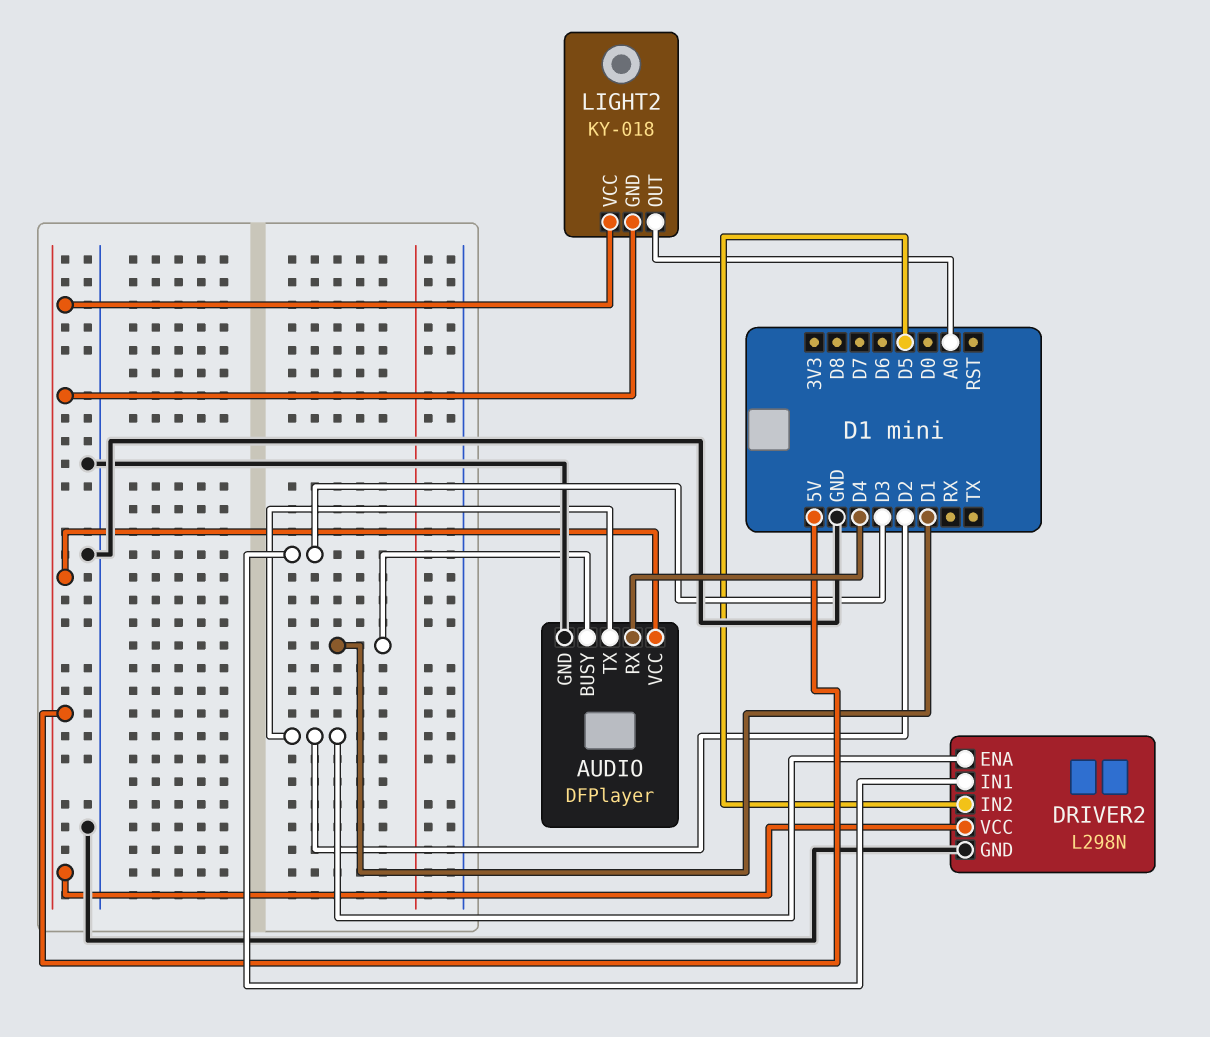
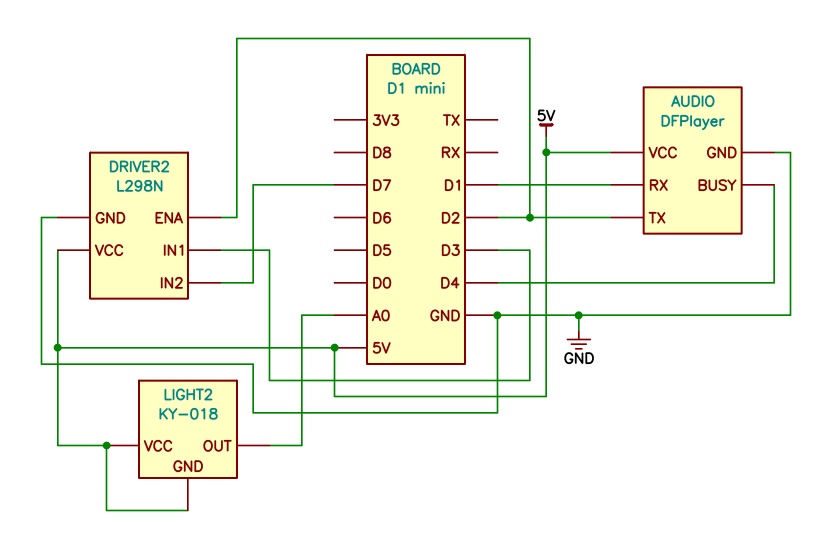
AUDIO pin BUSY: D1 -> D4
AUDIO pin RX: D4 -> D1
DRIVER2 pin IN2: D5 -> D7

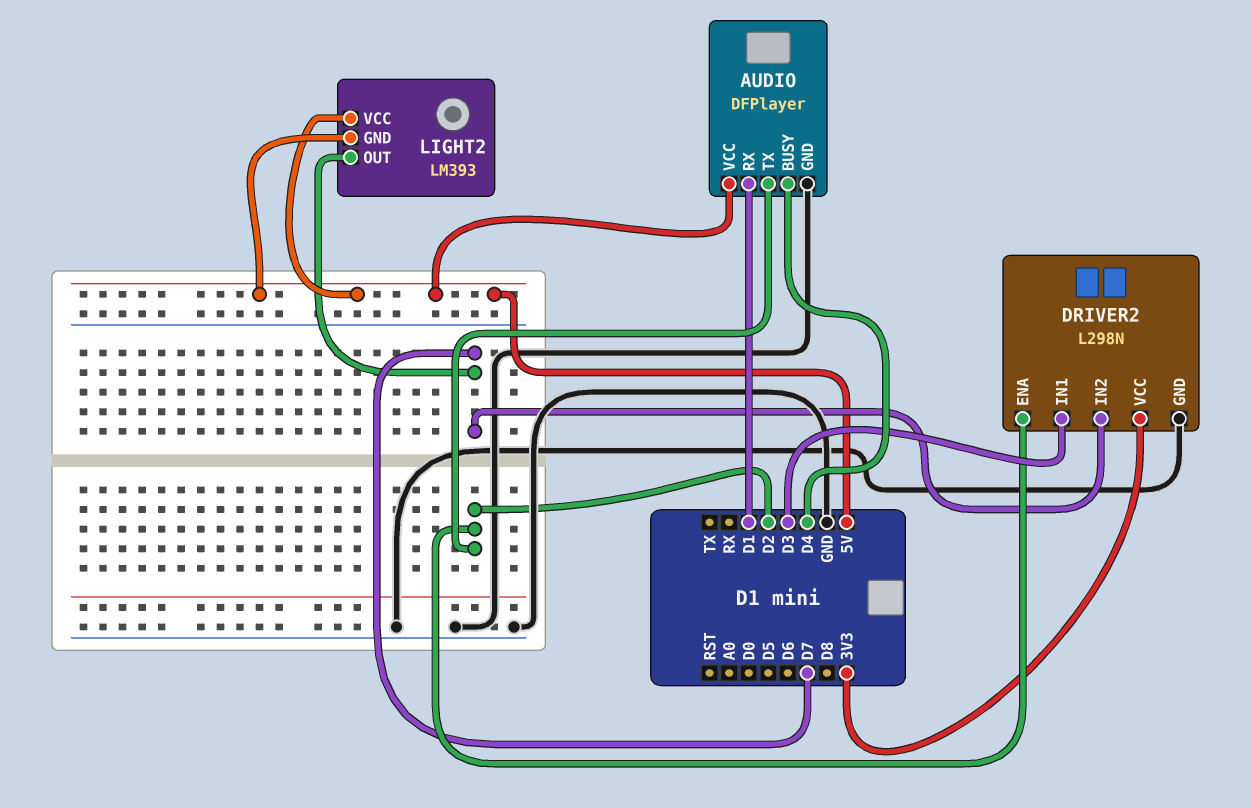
DRIVER2 pin VCC: 5V -> 3V3
LIGHT2: KY-018 -> LM393
LIGHT2 pin OUT: A0 -> D7

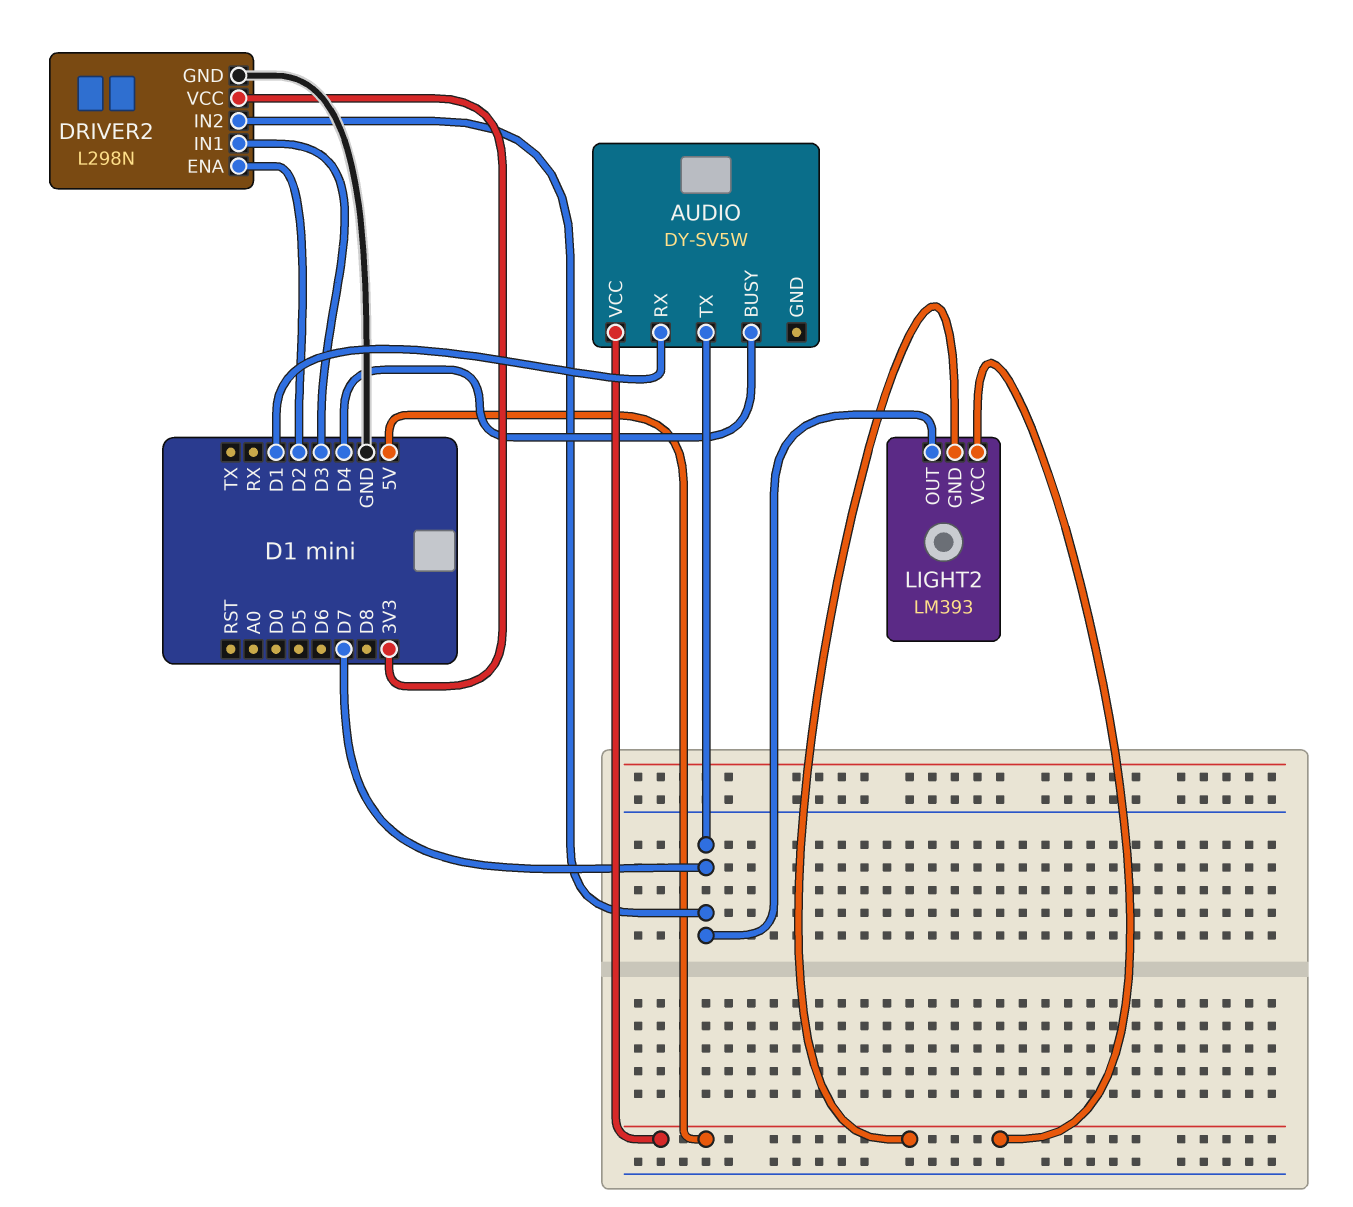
AUDIO: DFPlayer -> DY-SV5W
AUDIO pin GND: GND -> none
AUDIO pin TX: D2 -> D7

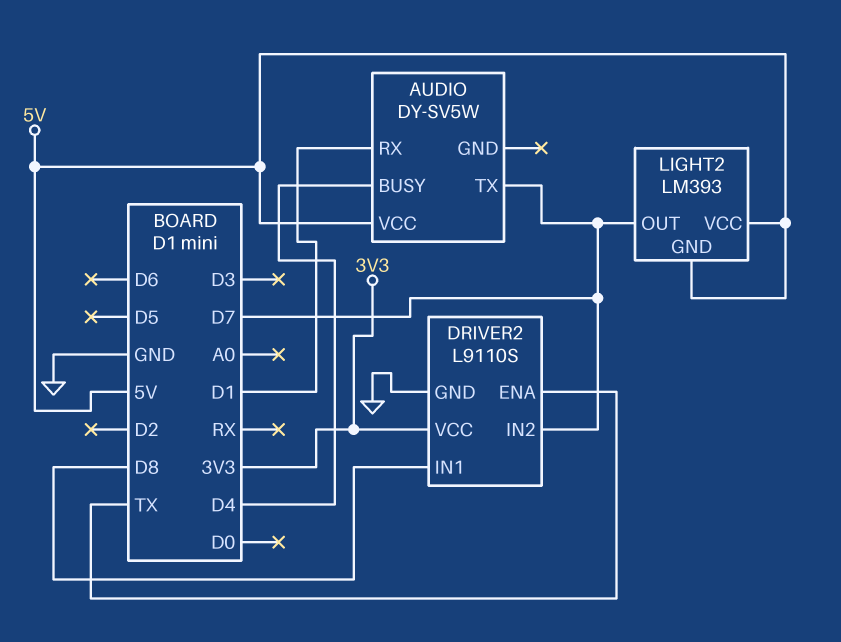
DRIVER2: L298N -> L9110S
DRIVER2 pin ENA: D2 -> TX
DRIVER2 pin IN1: D3 -> D8

